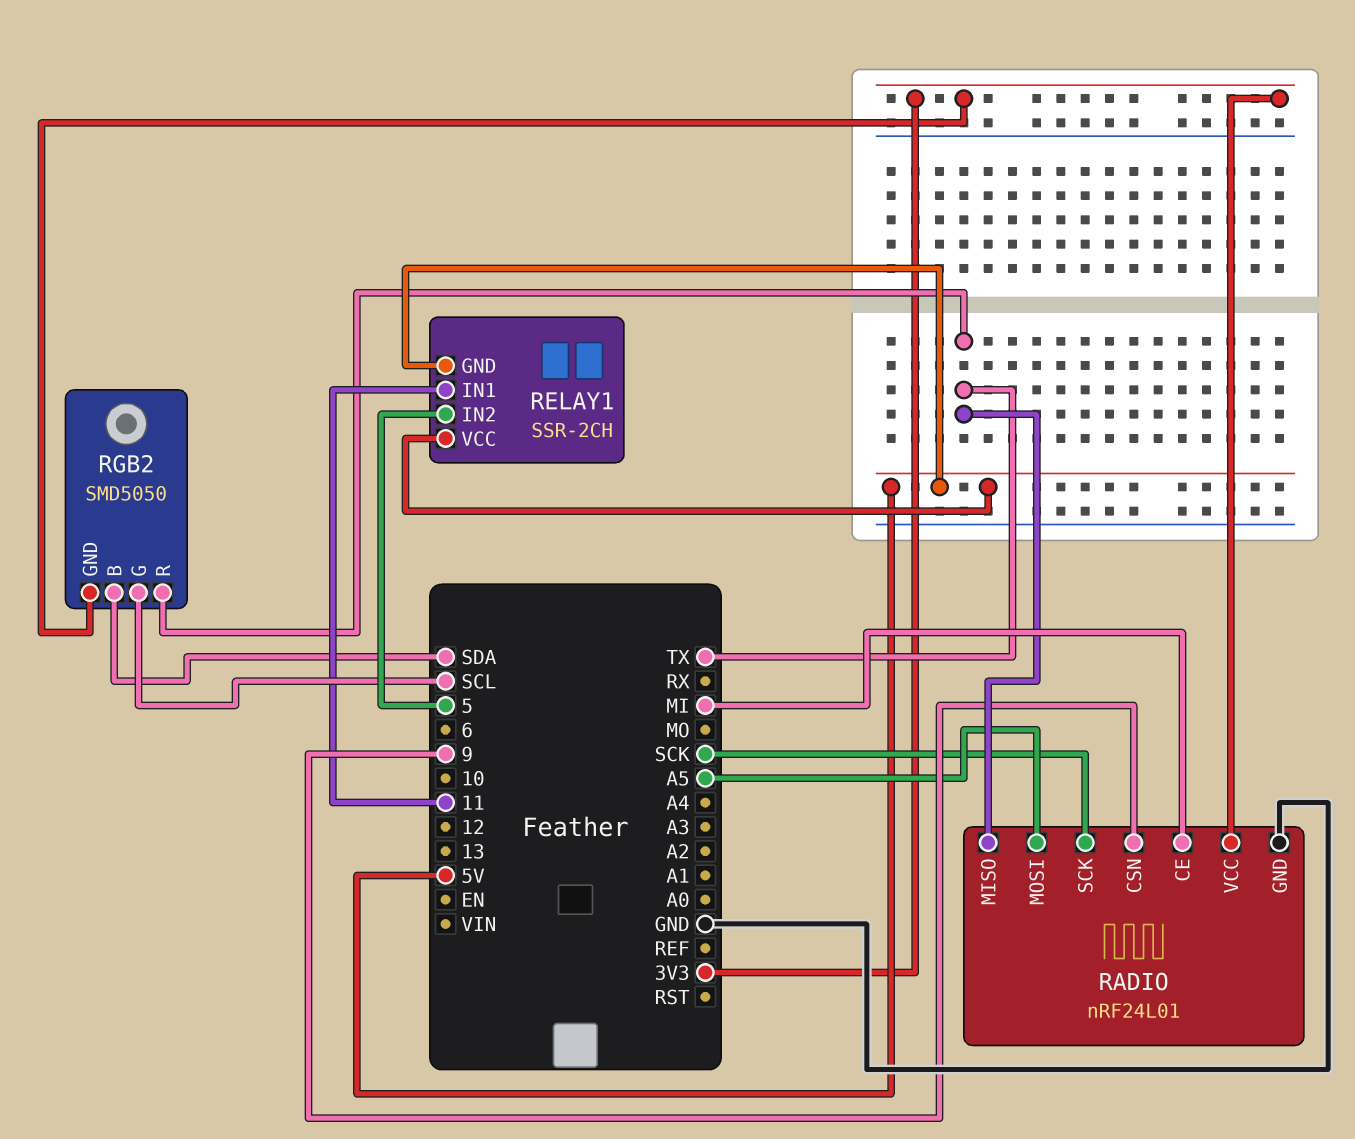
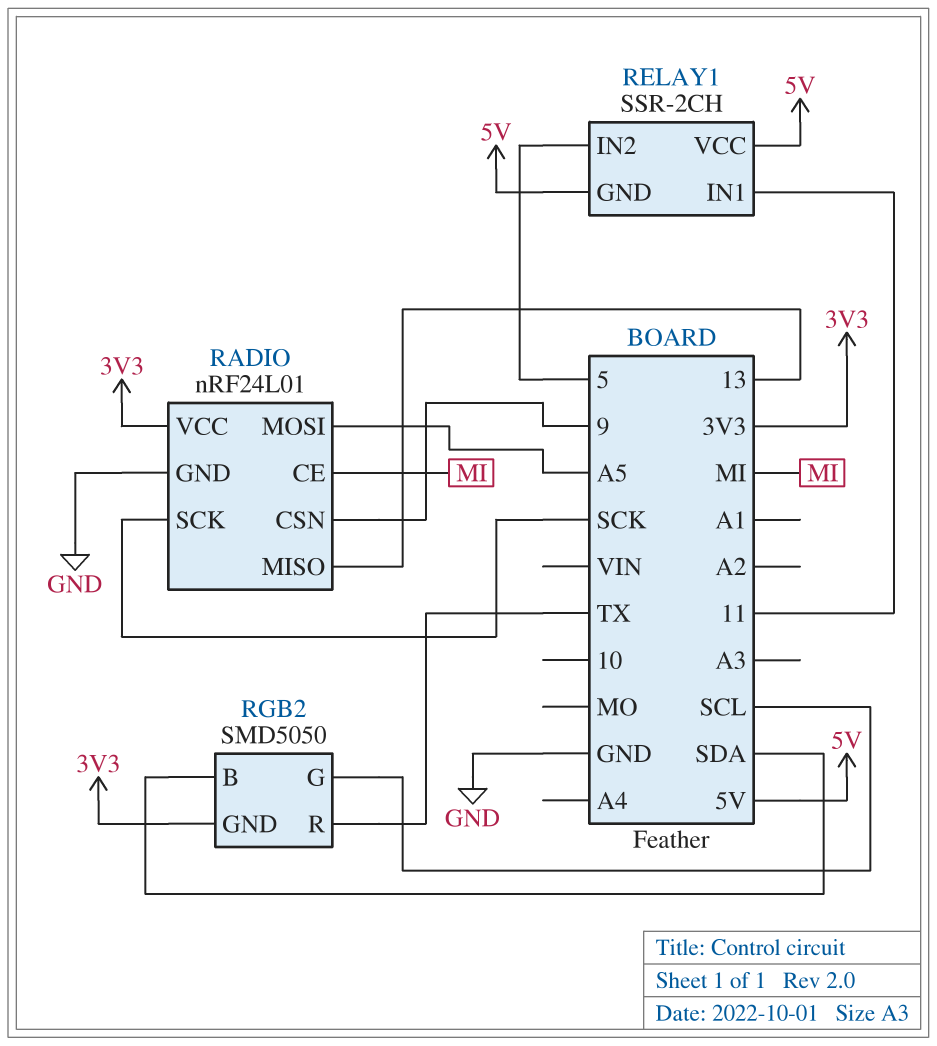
RADIO pin MISO: TX -> 13

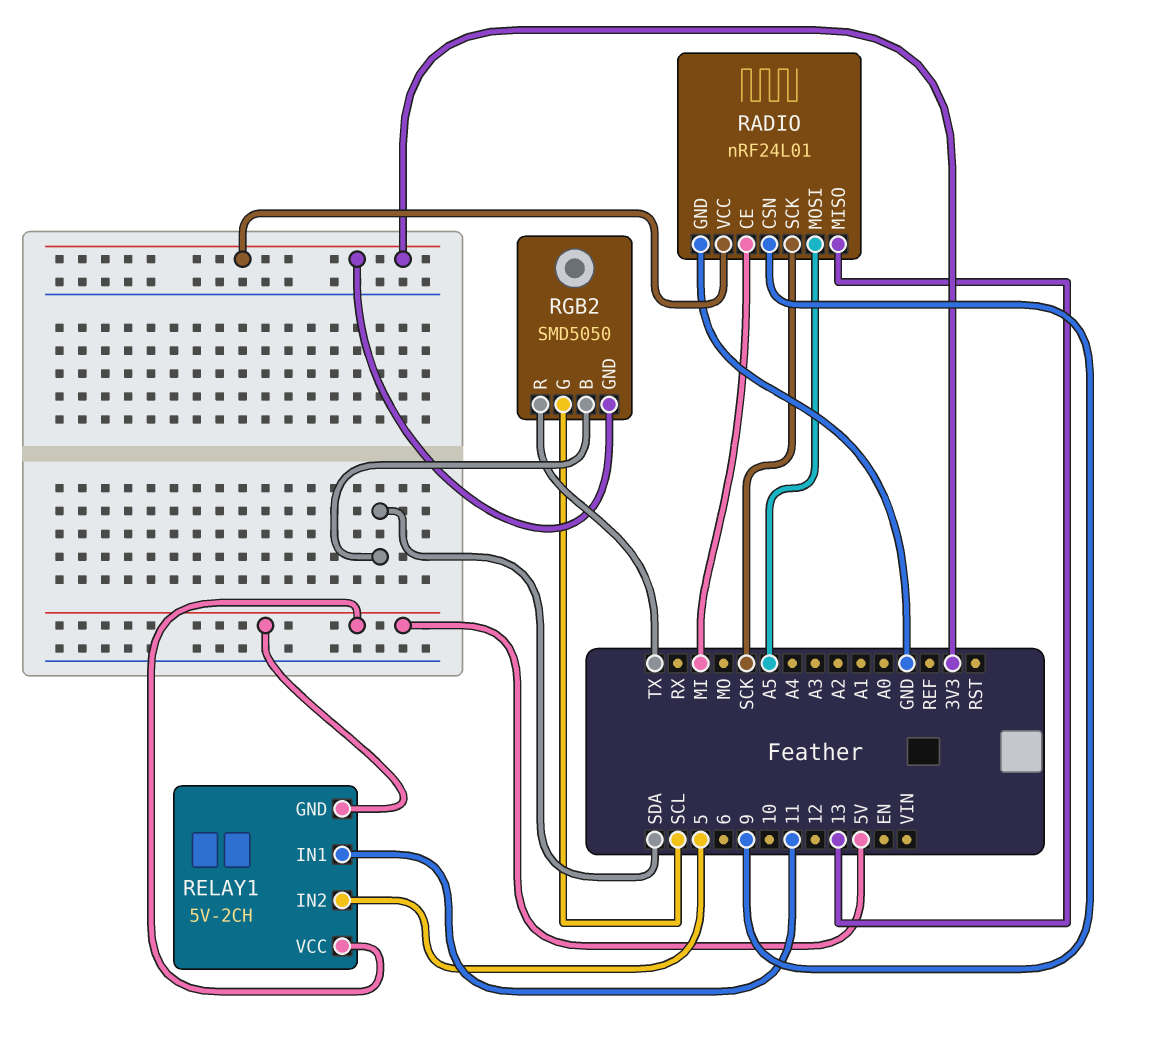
RELAY1: SSR-2CH -> 5V-2CH

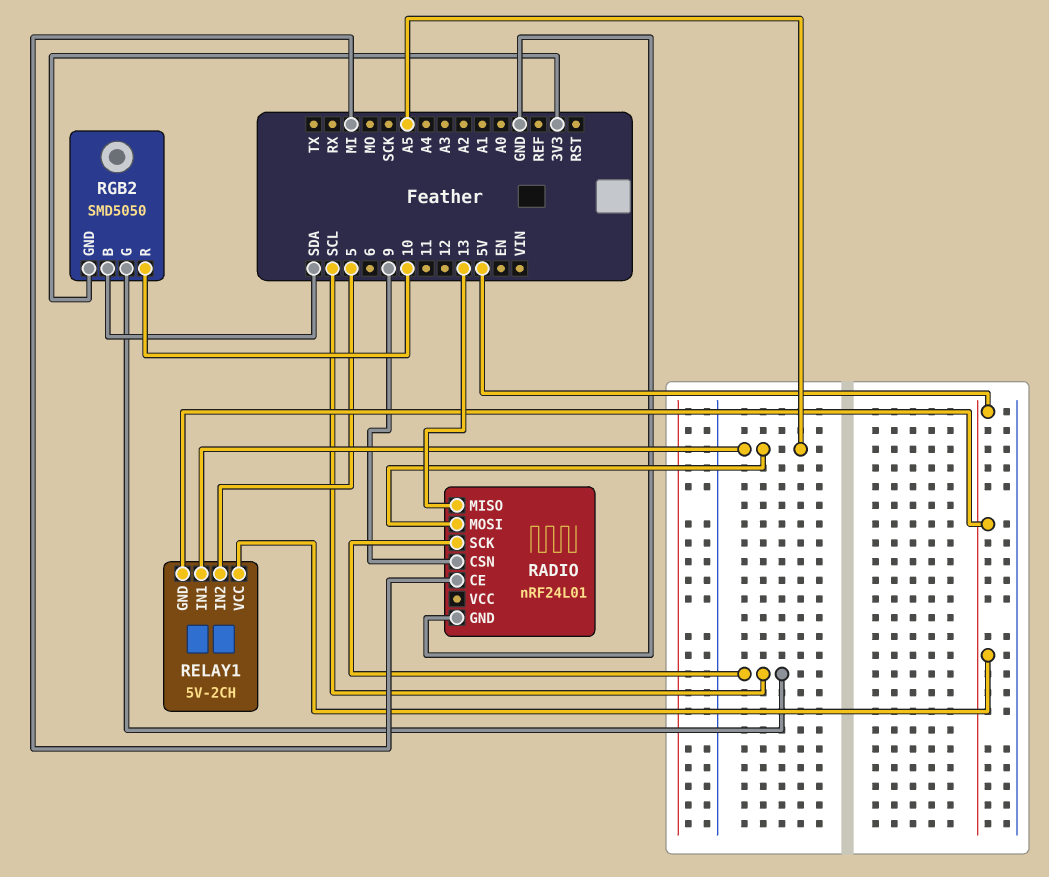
RADIO pin SCK: SCK -> SCL
RADIO pin VCC: 3V3 -> none
RELAY1 pin IN1: 11 -> A5
RGB2 pin R: TX -> 10

